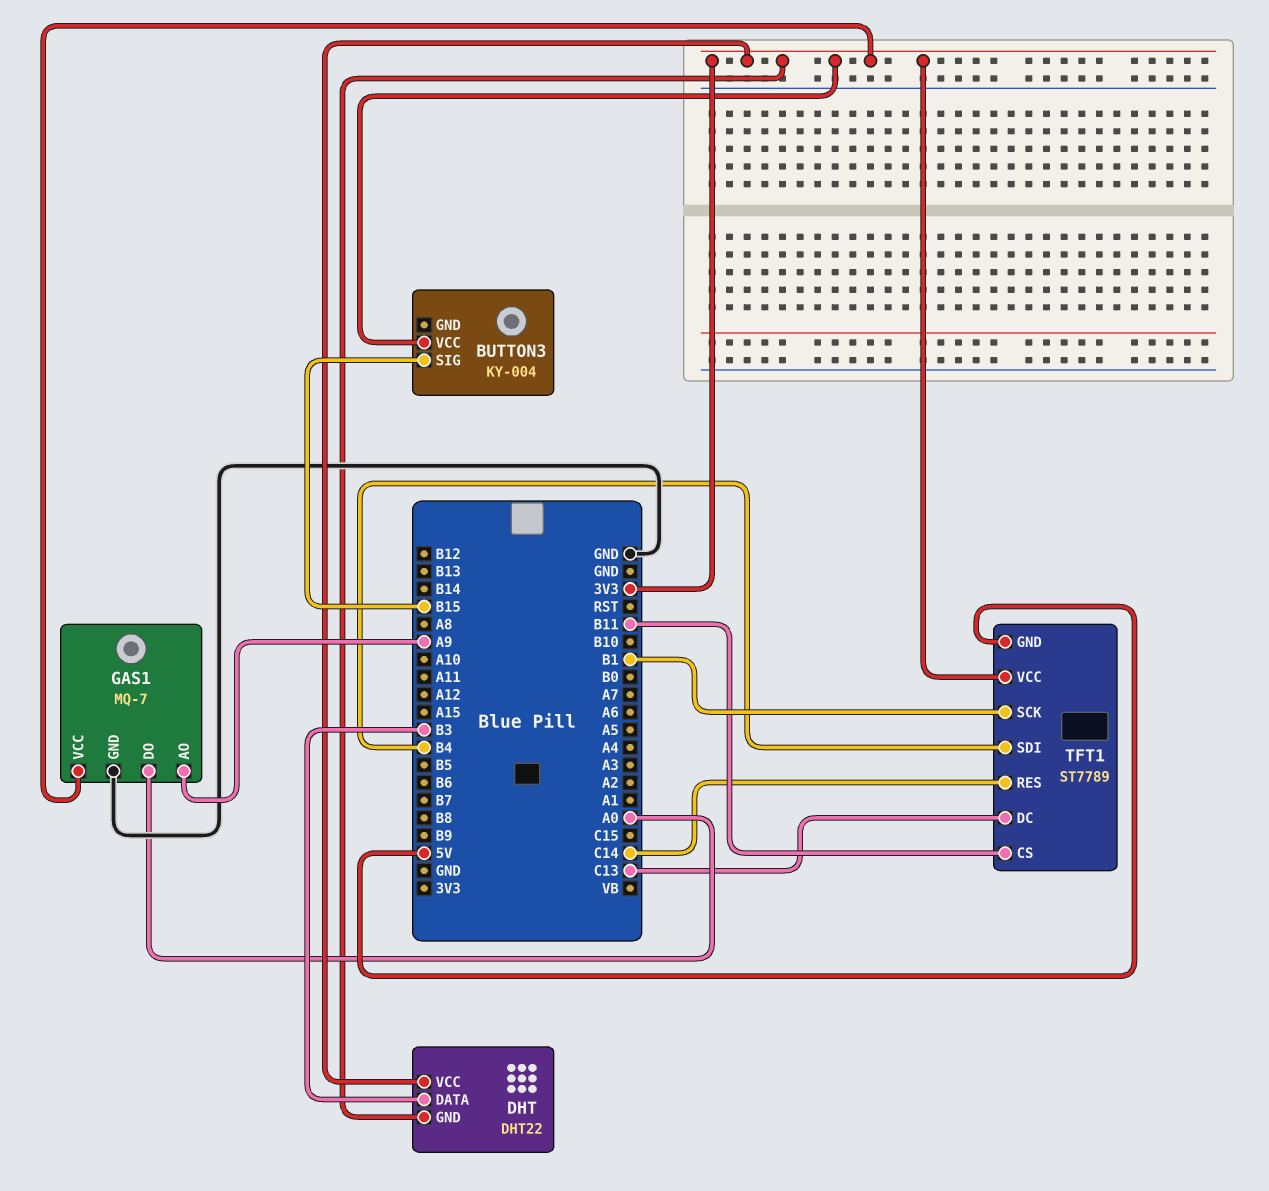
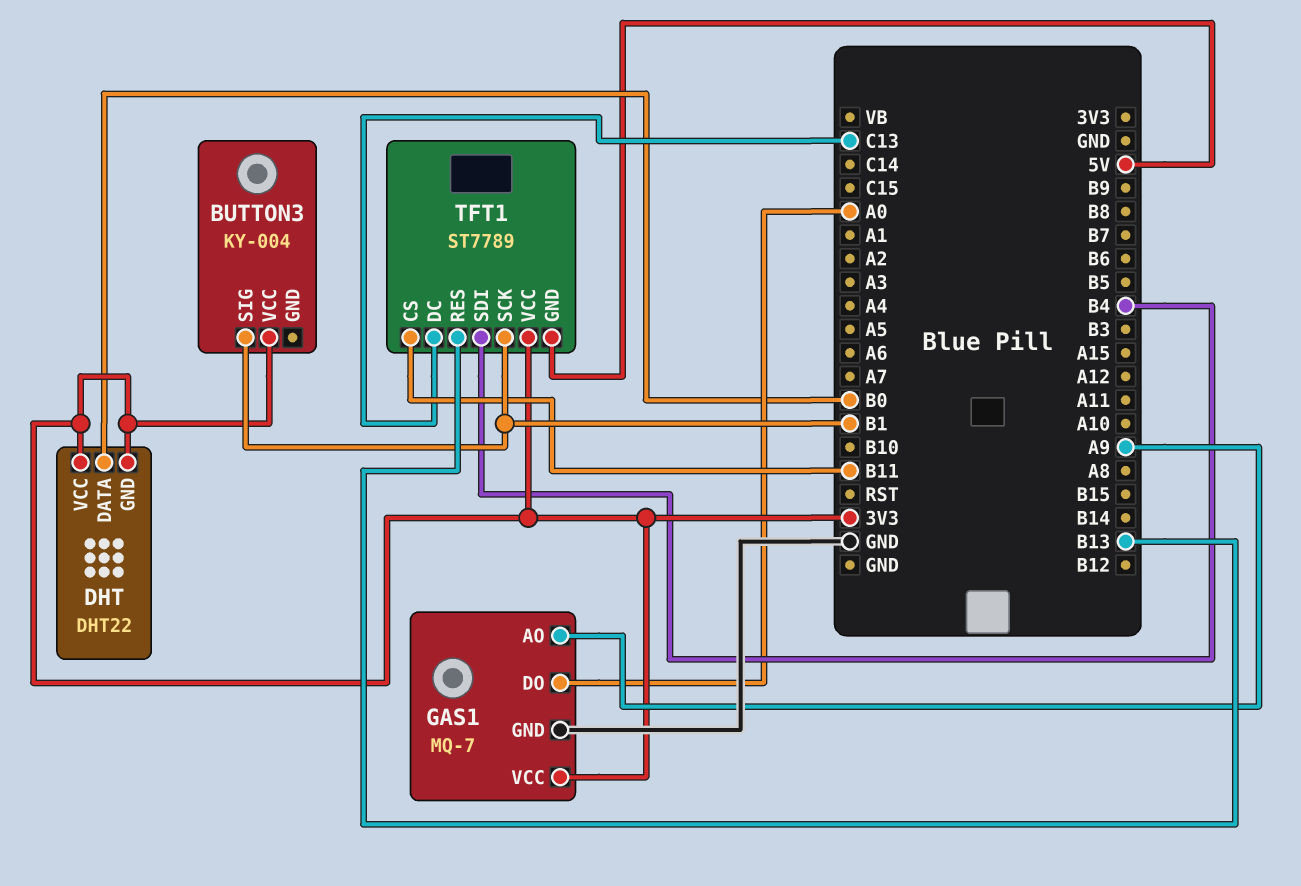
BUTTON3 pin SIG: B15 -> B1
DHT pin DATA: B3 -> B0
TFT1 pin RES: C14 -> B13

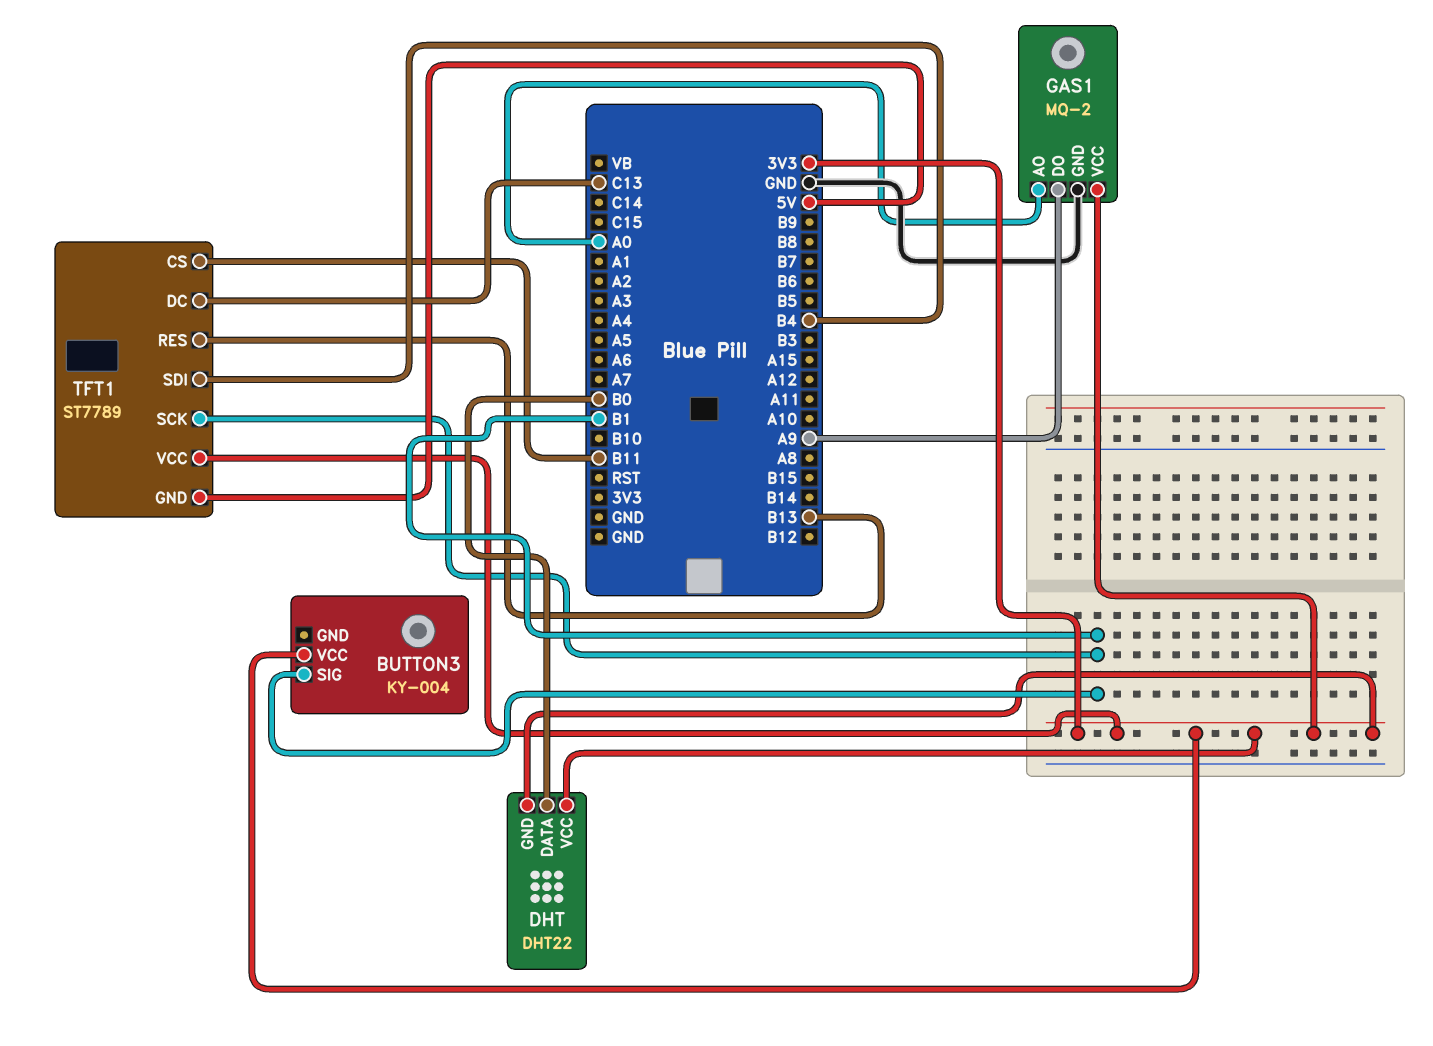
GAS1: MQ-7 -> MQ-2
GAS1 pin AO: A9 -> A0
GAS1 pin DO: A0 -> A9

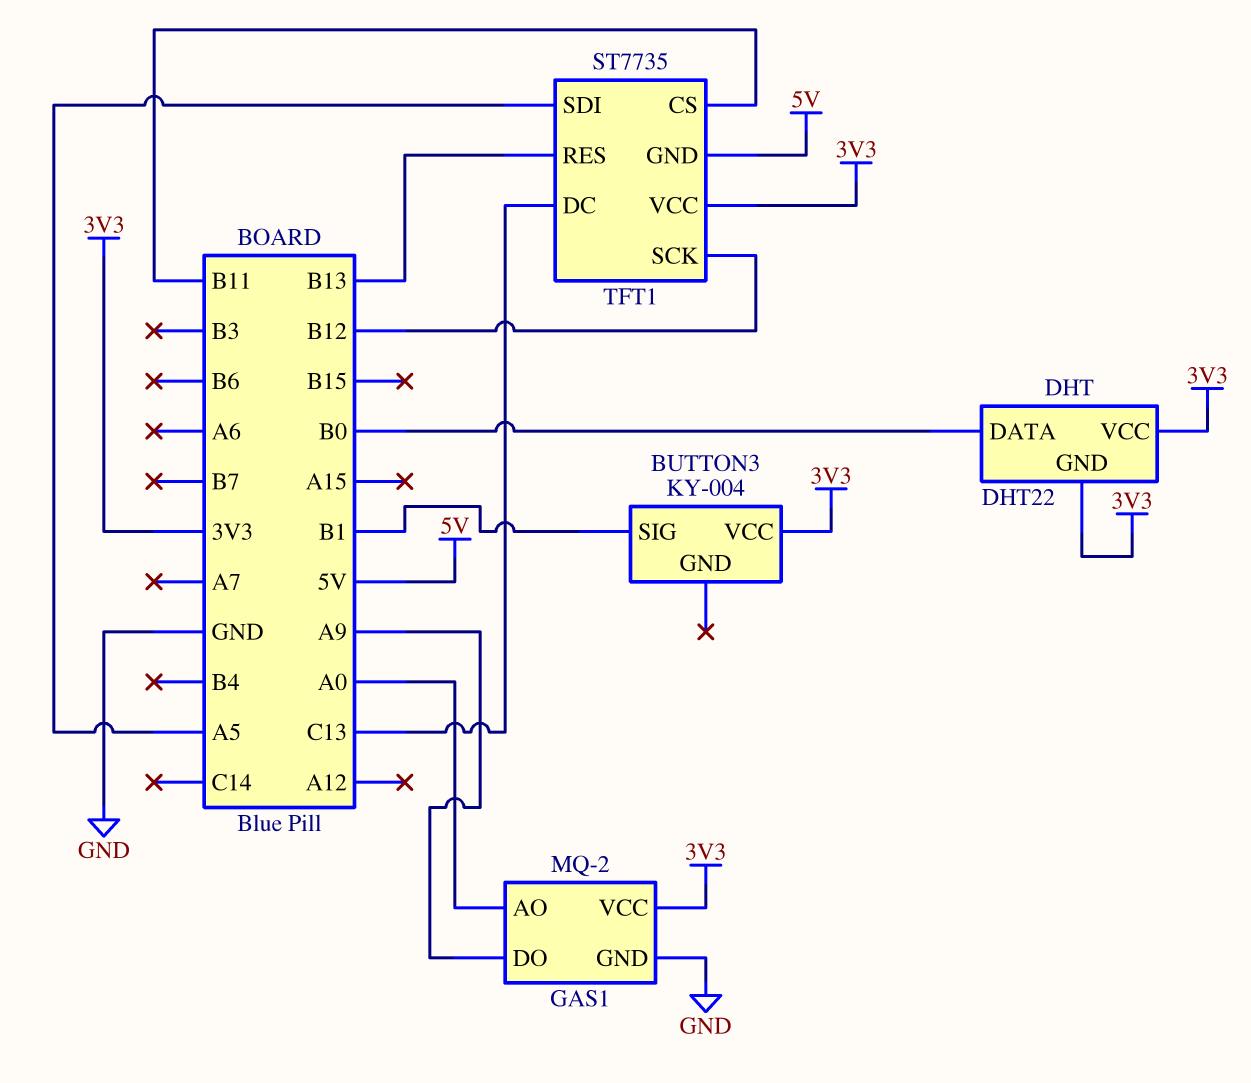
TFT1: ST7789 -> ST7735
TFT1 pin SCK: B1 -> B12
TFT1 pin SDI: B4 -> A5

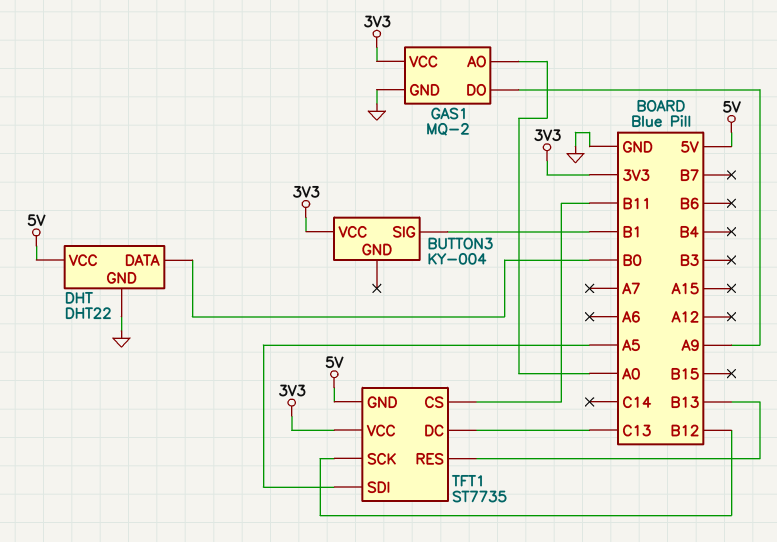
DHT pin GND: 3V3 -> GND
DHT pin VCC: 3V3 -> 5V

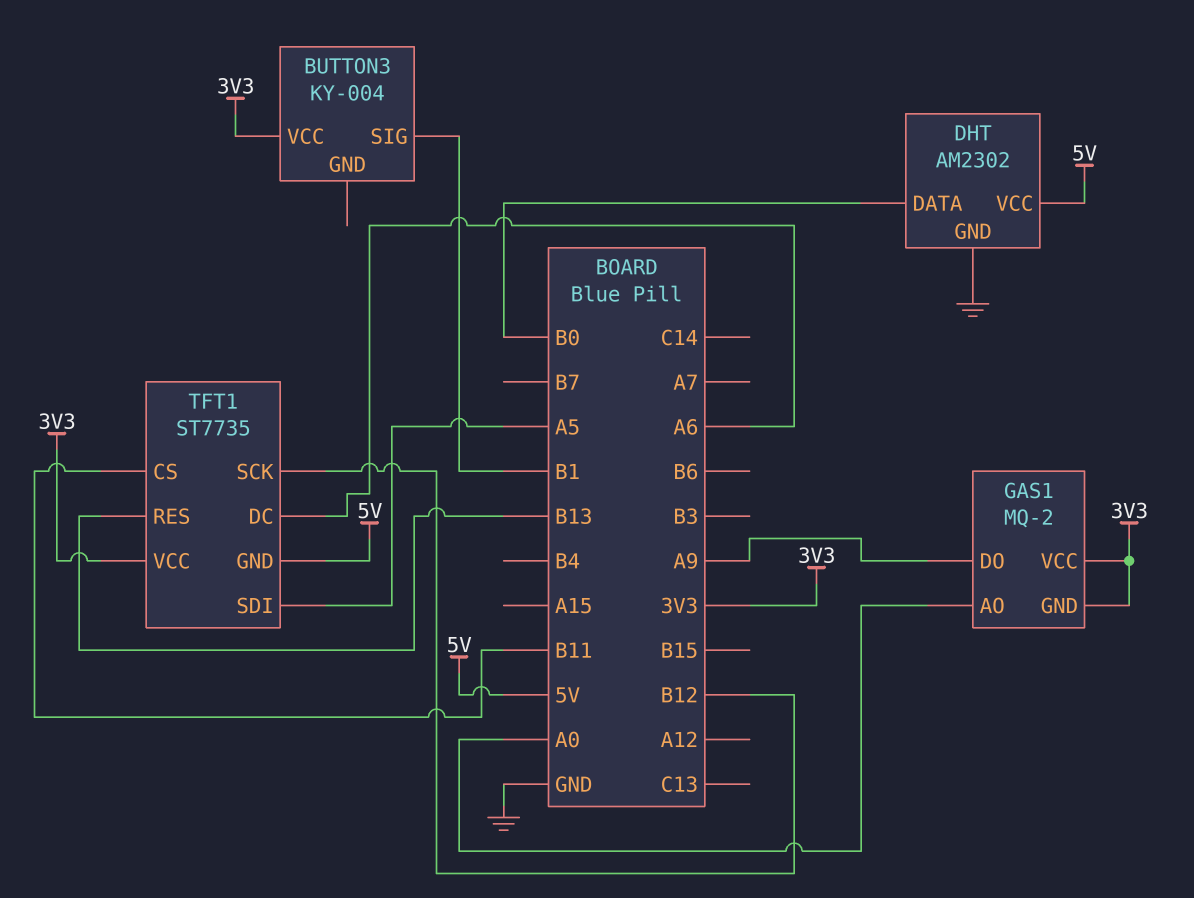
DHT: DHT22 -> AM2302
GAS1 pin GND: GND -> 3V3
TFT1 pin DC: C13 -> A6

